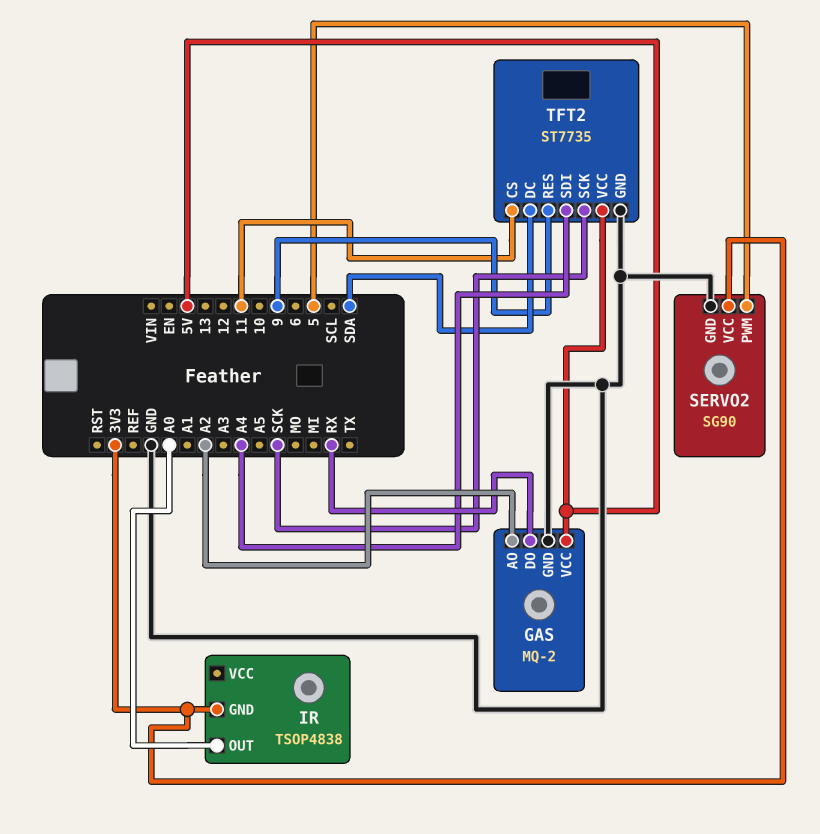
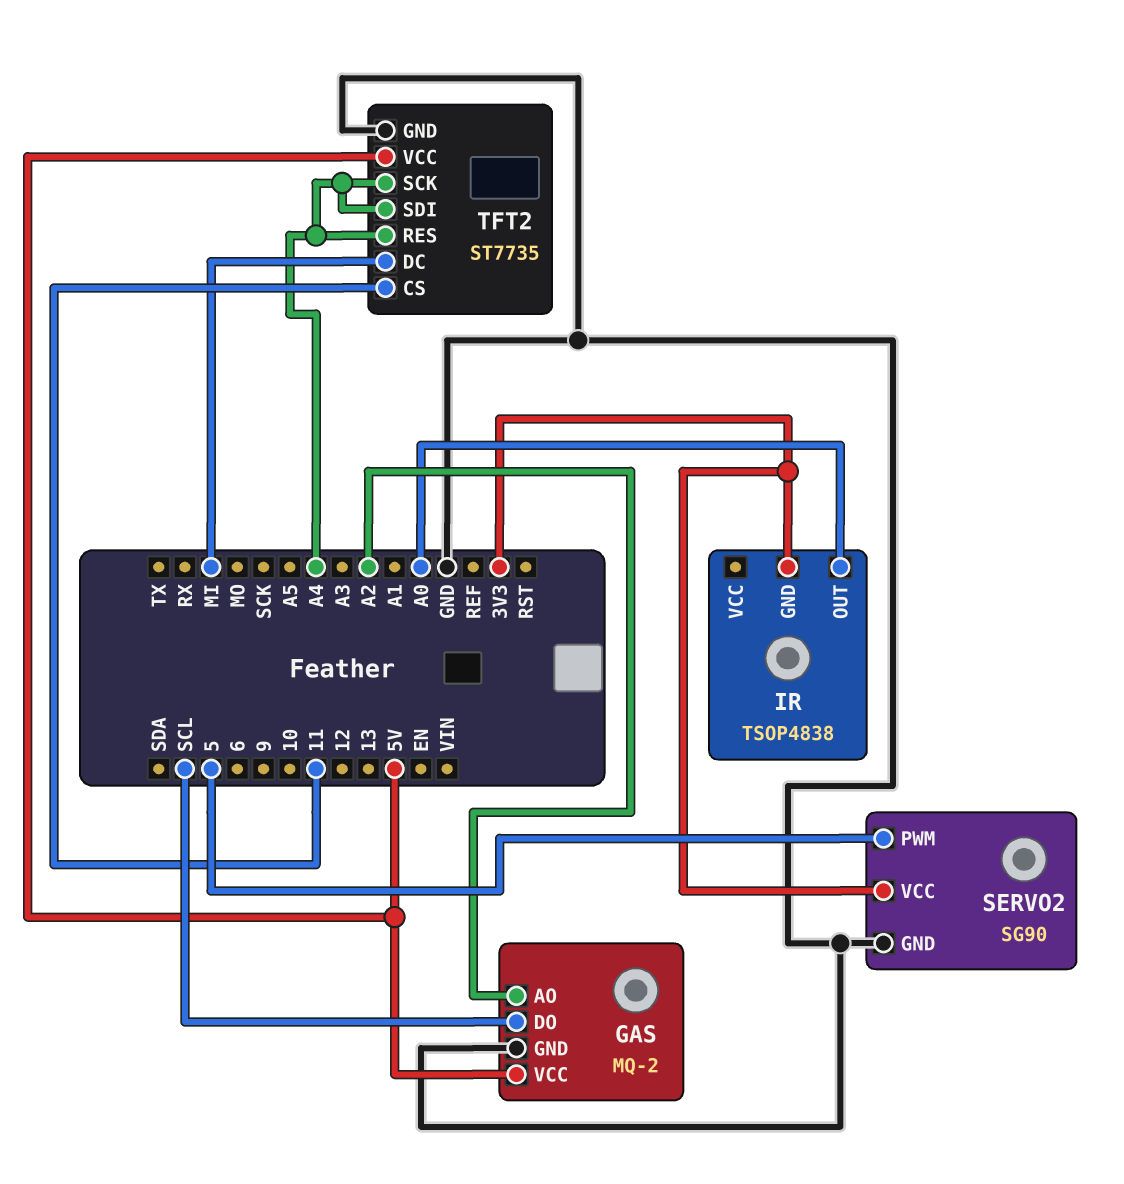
GAS pin DO: RX -> SCL
TFT2 pin DC: SDA -> MI
TFT2 pin RES: 9 -> A4
TFT2 pin SCK: SCK -> A4

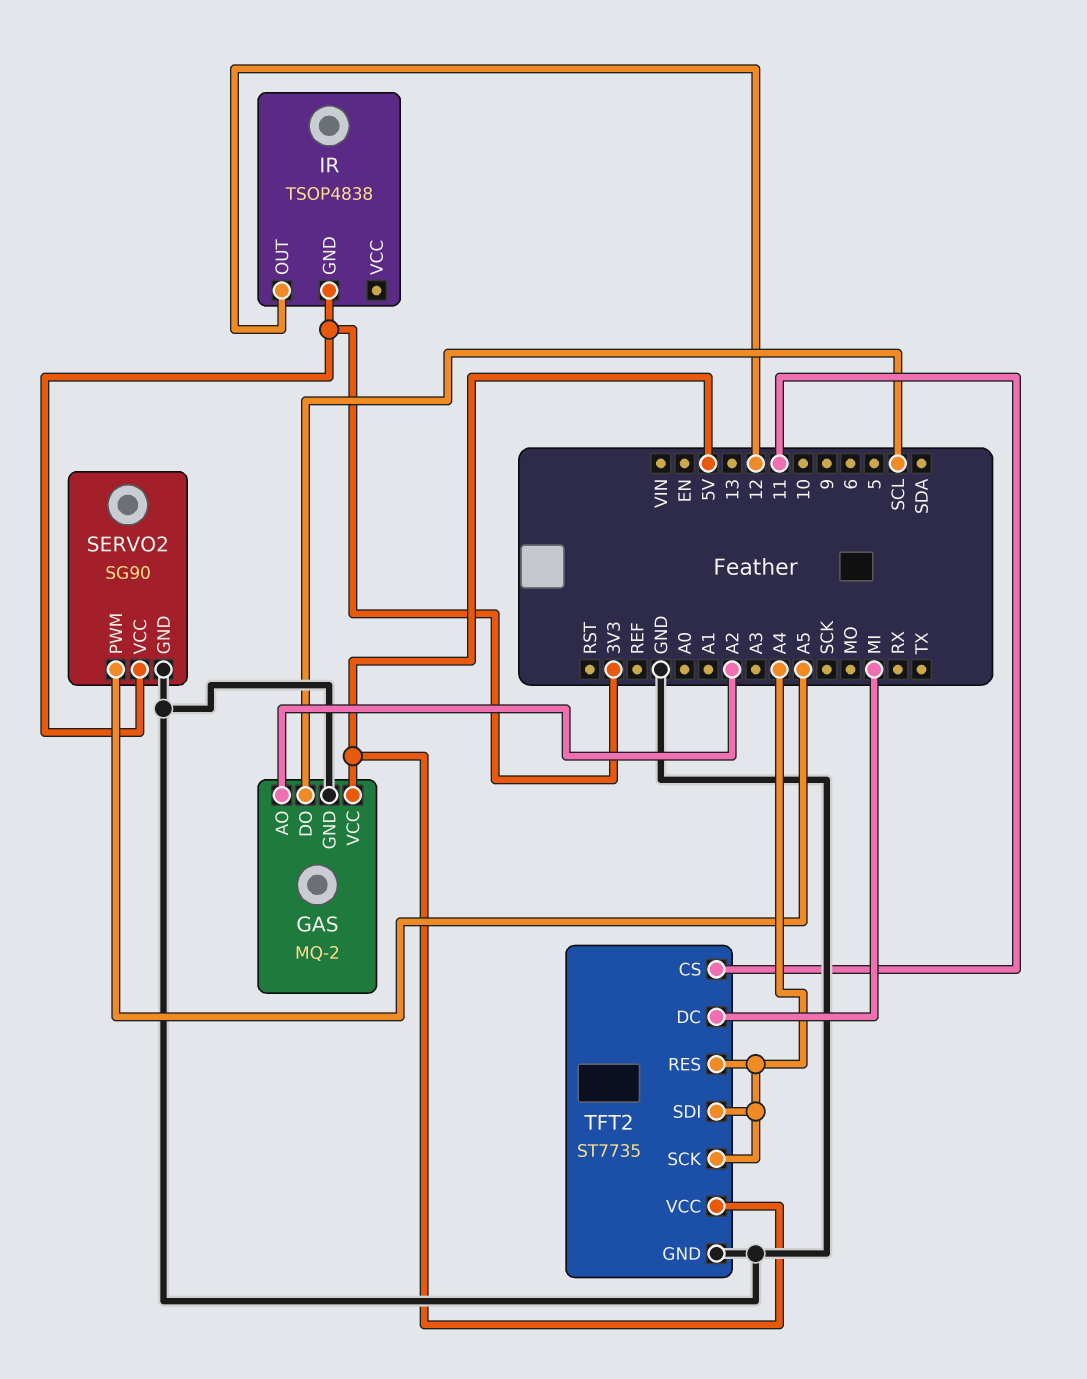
IR pin OUT: A0 -> 12
SERVO2 pin PWM: 5 -> A5

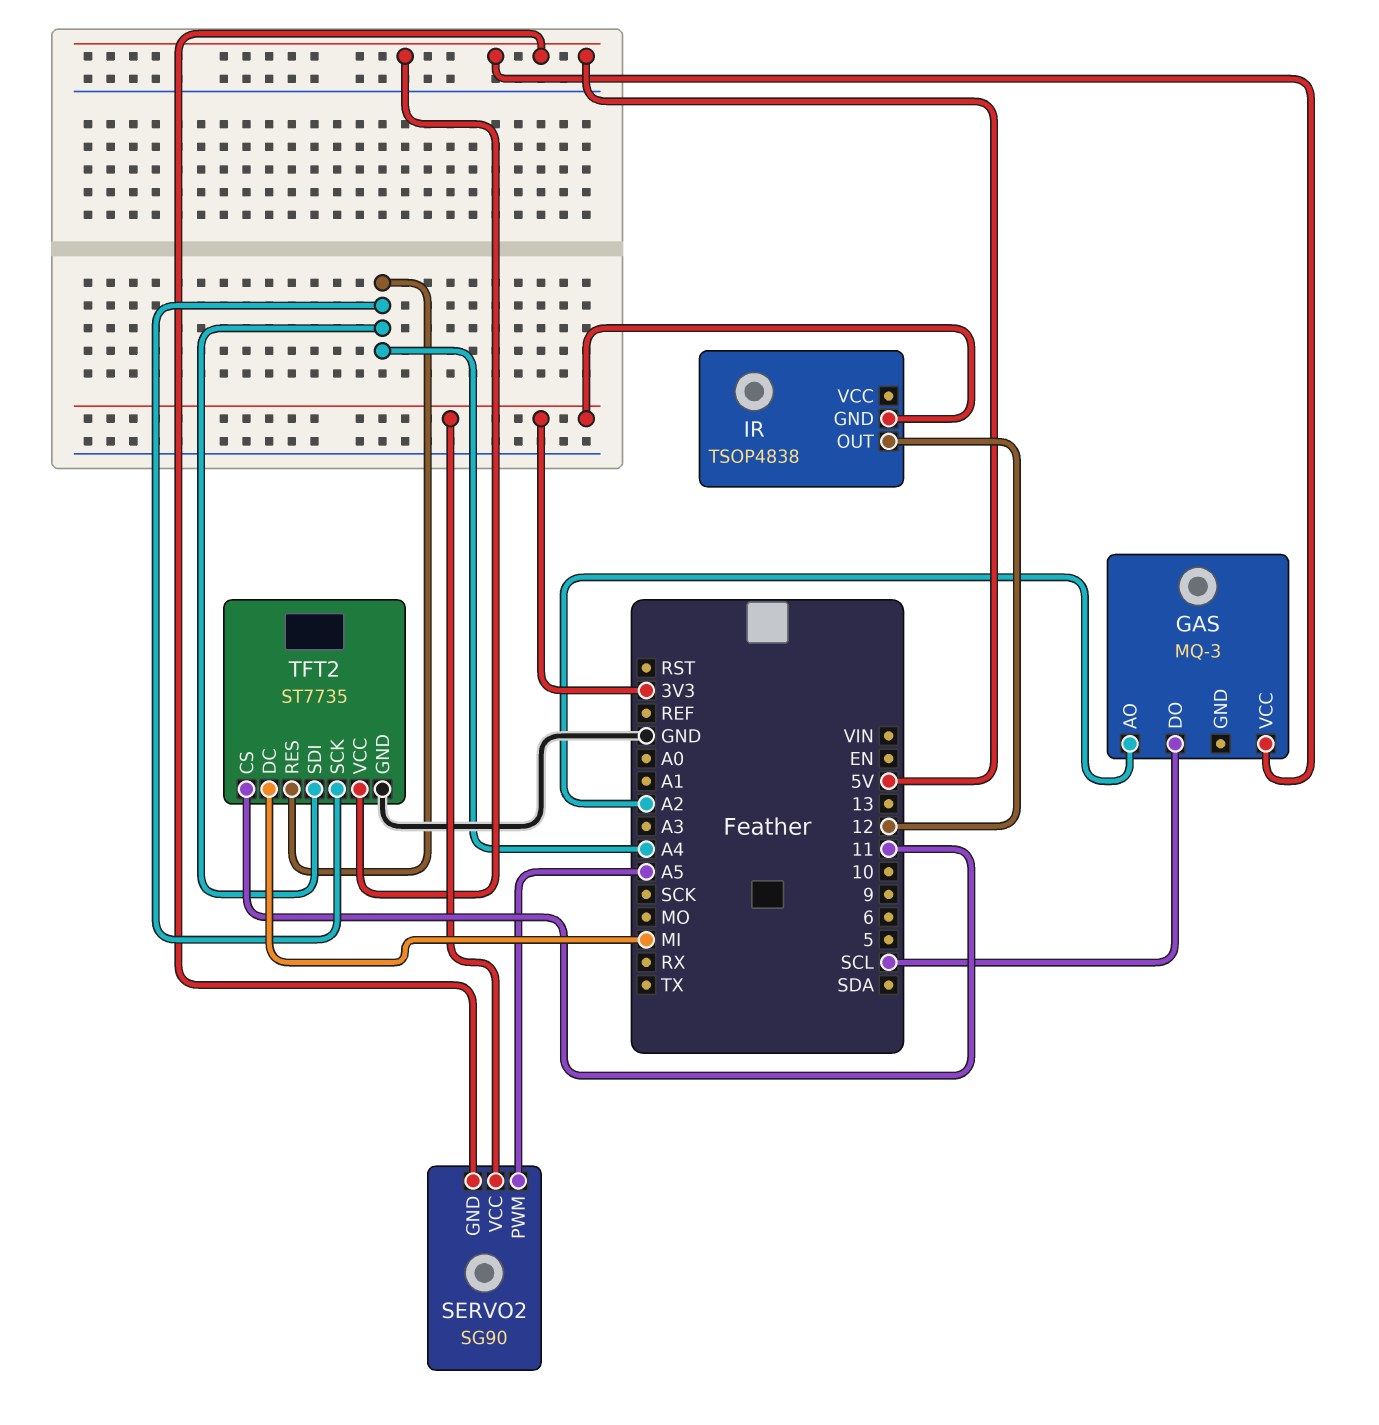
GAS: MQ-2 -> MQ-3
GAS pin GND: GND -> none
SERVO2 pin GND: GND -> 5V

